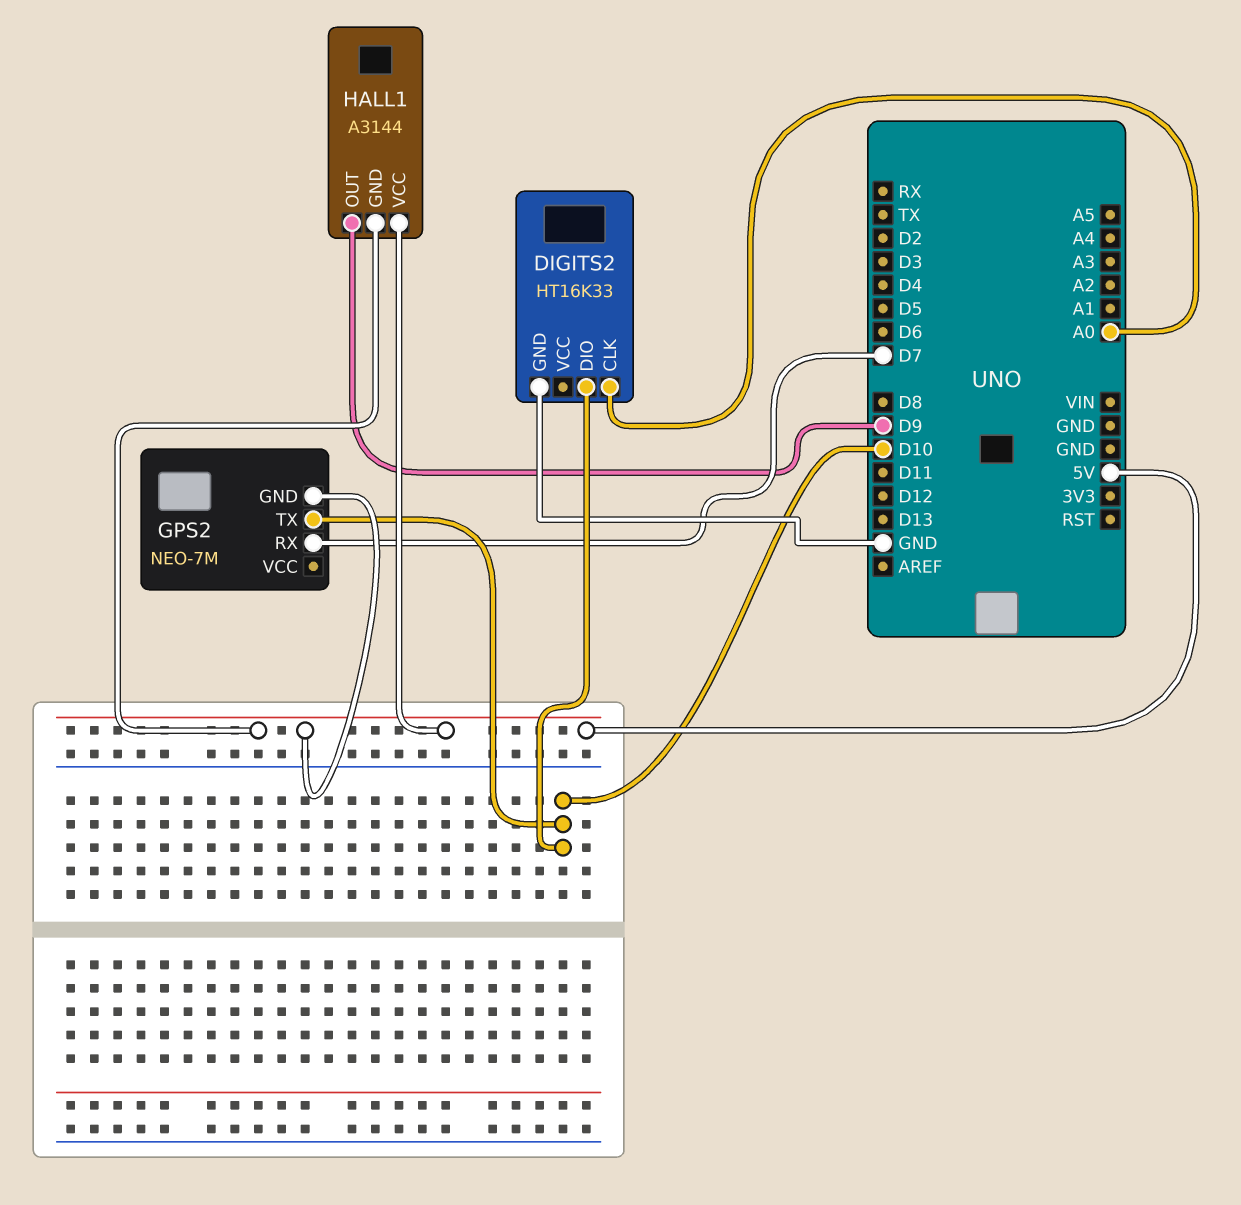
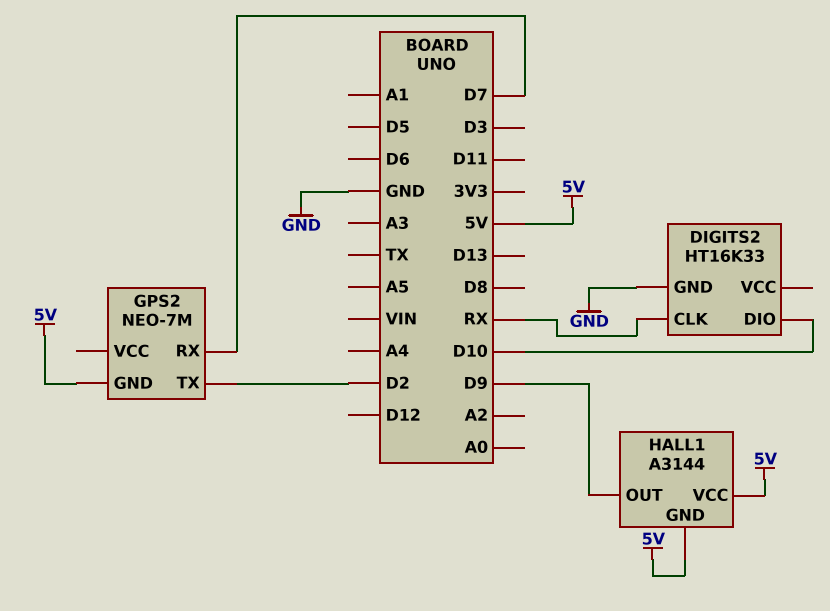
DIGITS2 pin CLK: A0 -> RX
GPS2 pin TX: D10 -> D2

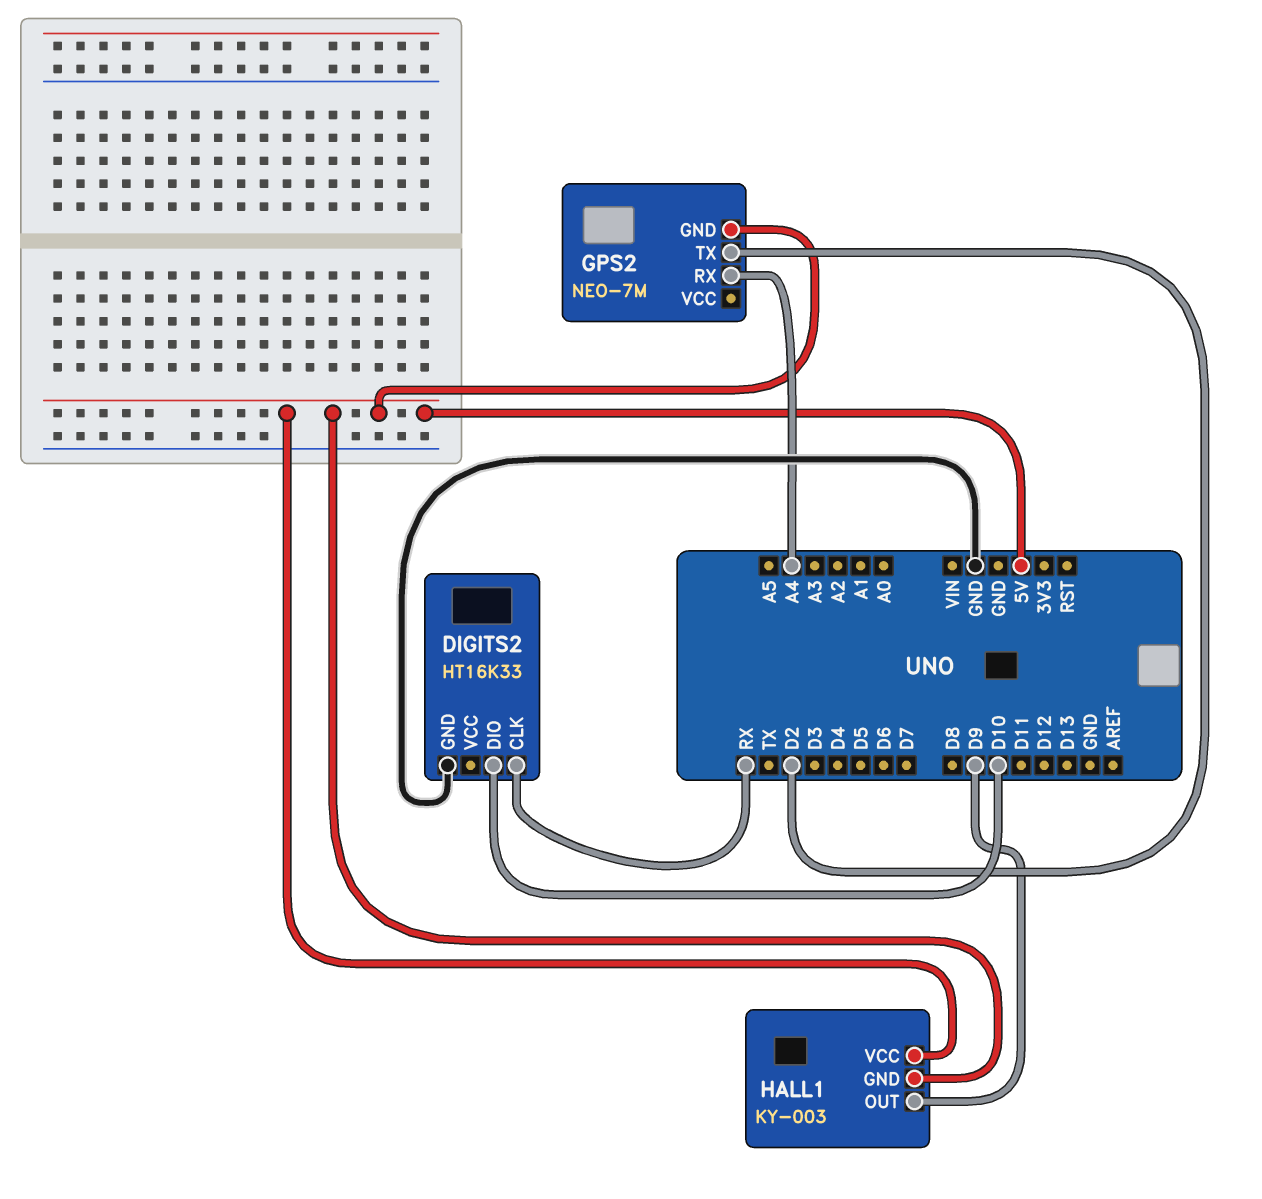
GPS2 pin RX: D7 -> A4
HALL1: A3144 -> KY-003

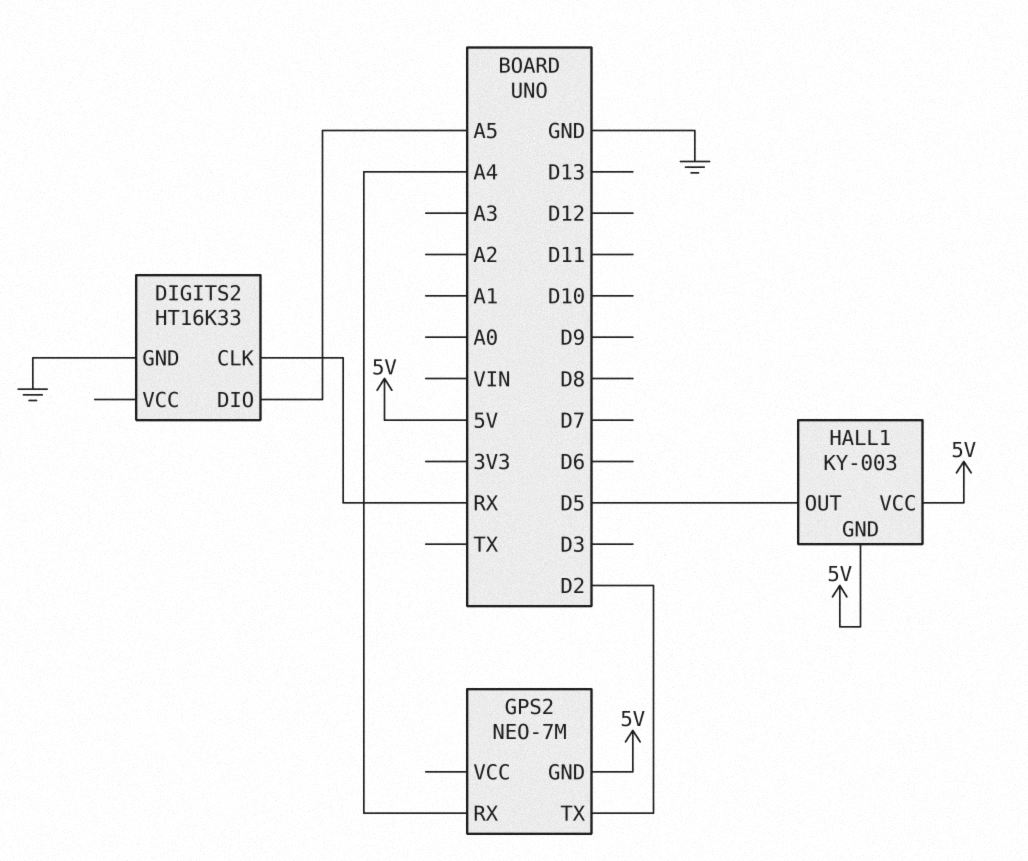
DIGITS2 pin DIO: D10 -> A5
HALL1 pin OUT: D9 -> D5

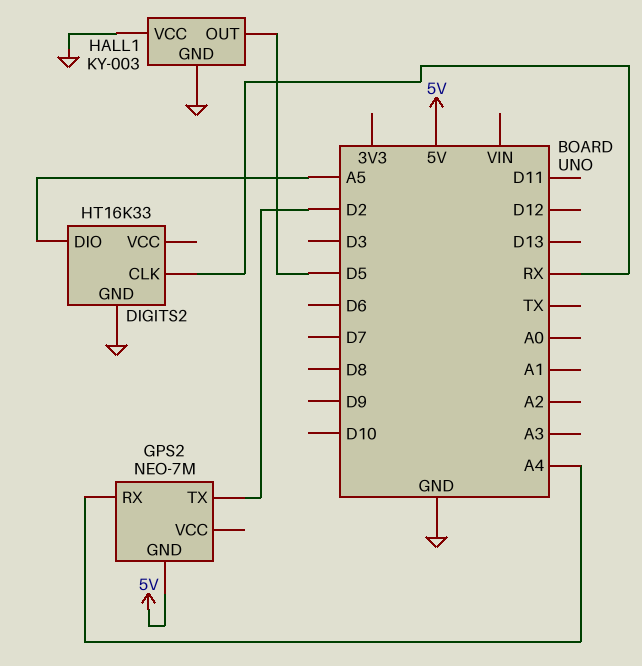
HALL1 pin GND: 5V -> GND
HALL1 pin VCC: 5V -> GND

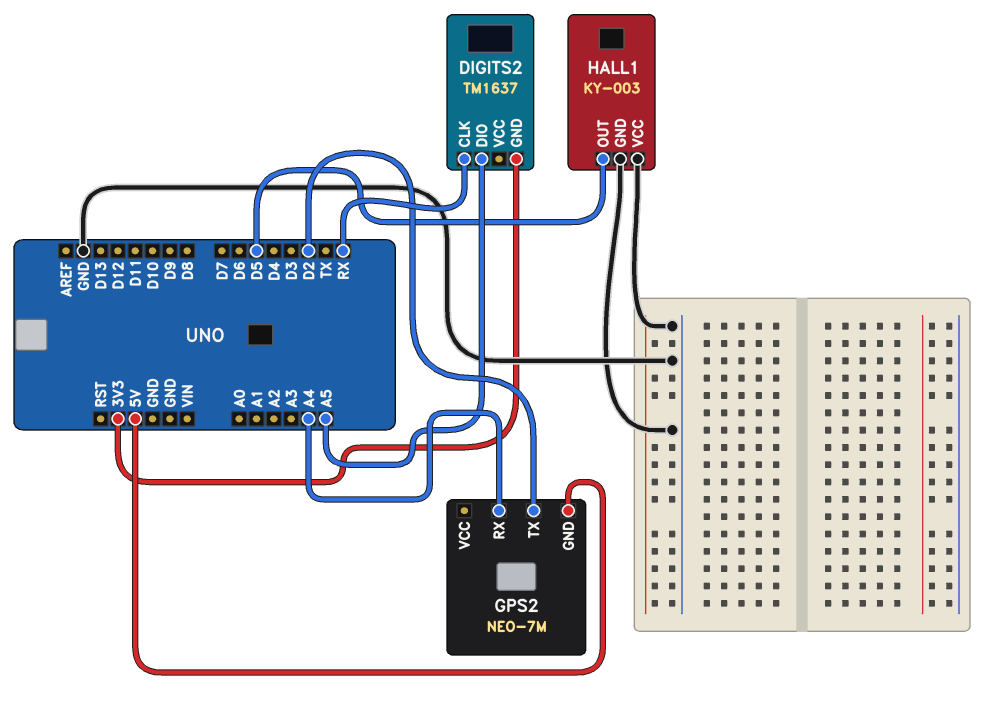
DIGITS2: HT16K33 -> TM1637
DIGITS2 pin GND: GND -> 3V3

